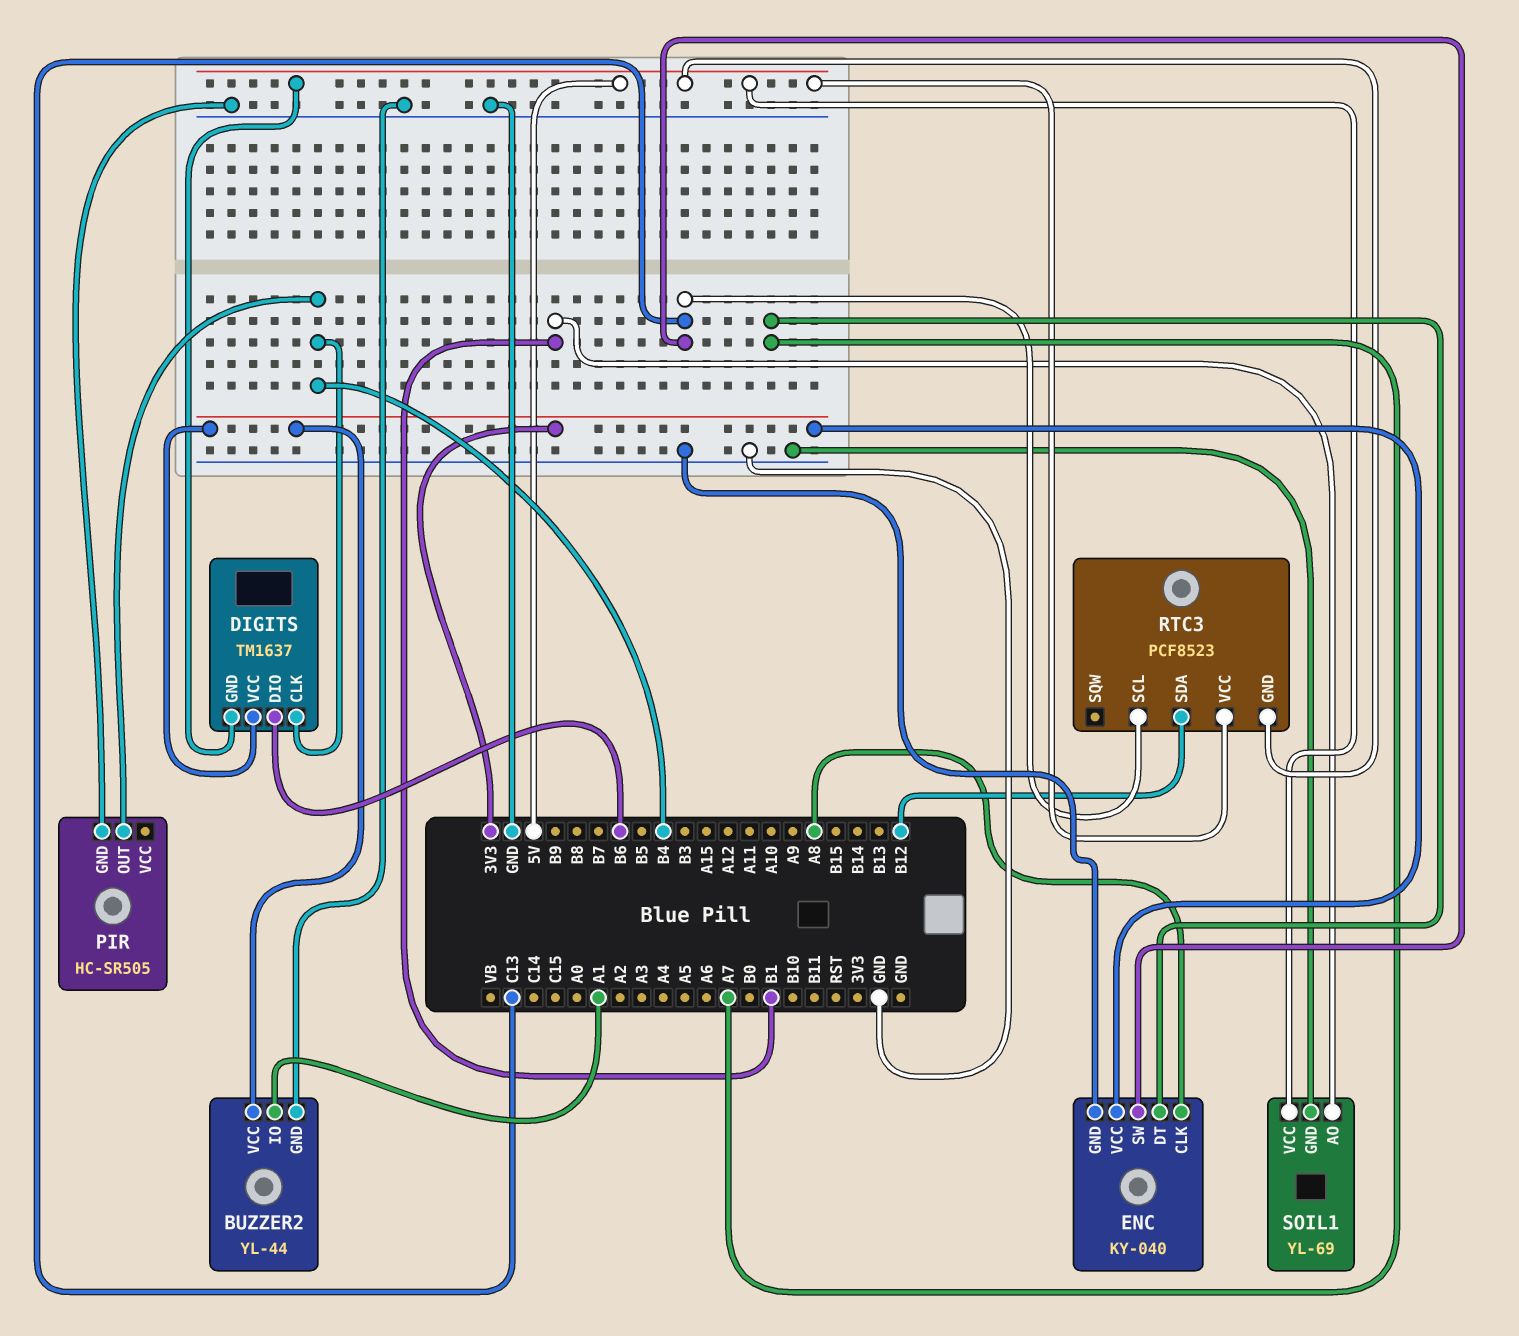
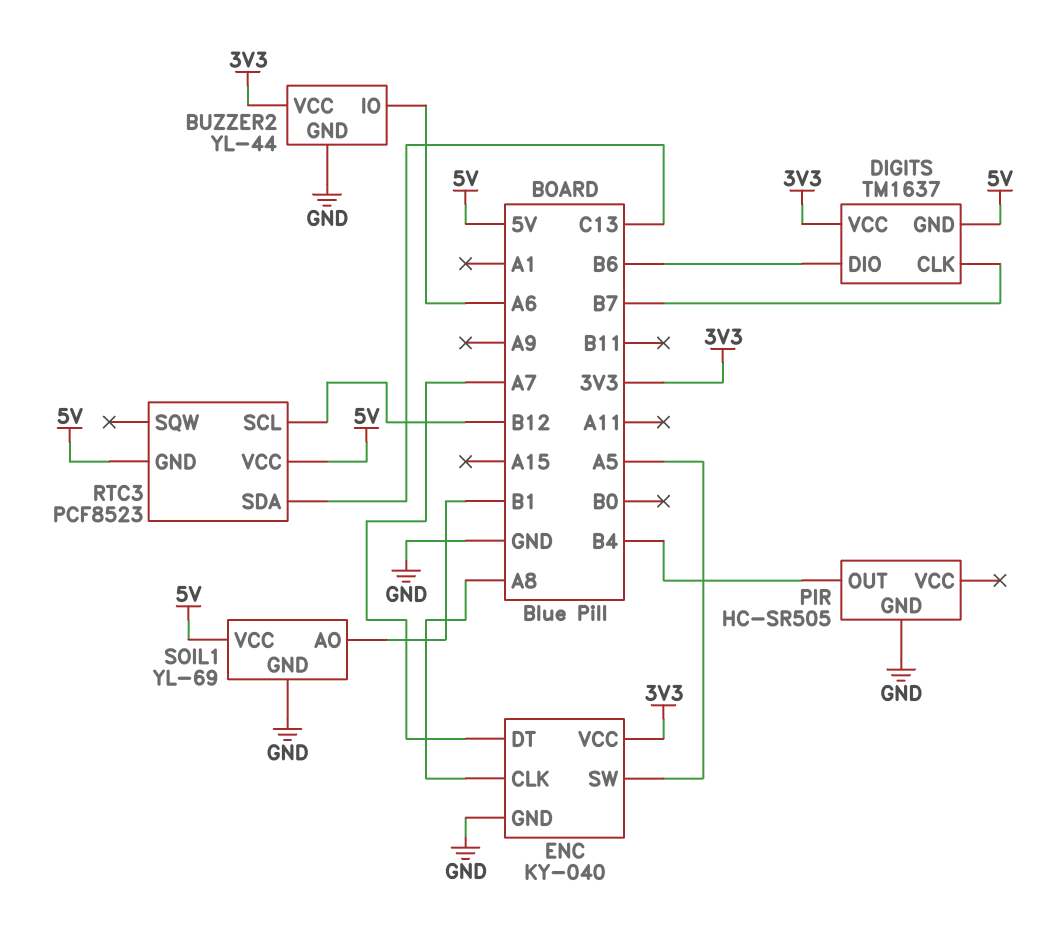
BUZZER2 pin IO: A1 -> A6
DIGITS pin CLK: B4 -> B7
ENC pin SW: C13 -> A5
RTC3 pin SCL: C13 -> B12
RTC3 pin SDA: B12 -> C13

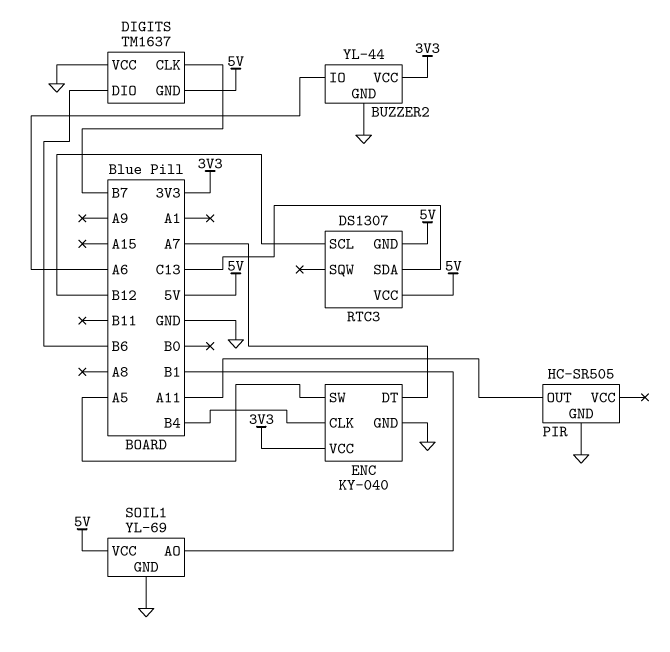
DIGITS pin VCC: 3V3 -> GND
ENC pin CLK: A8 -> B4
PIR pin OUT: B4 -> A11
RTC3: PCF8523 -> DS1307

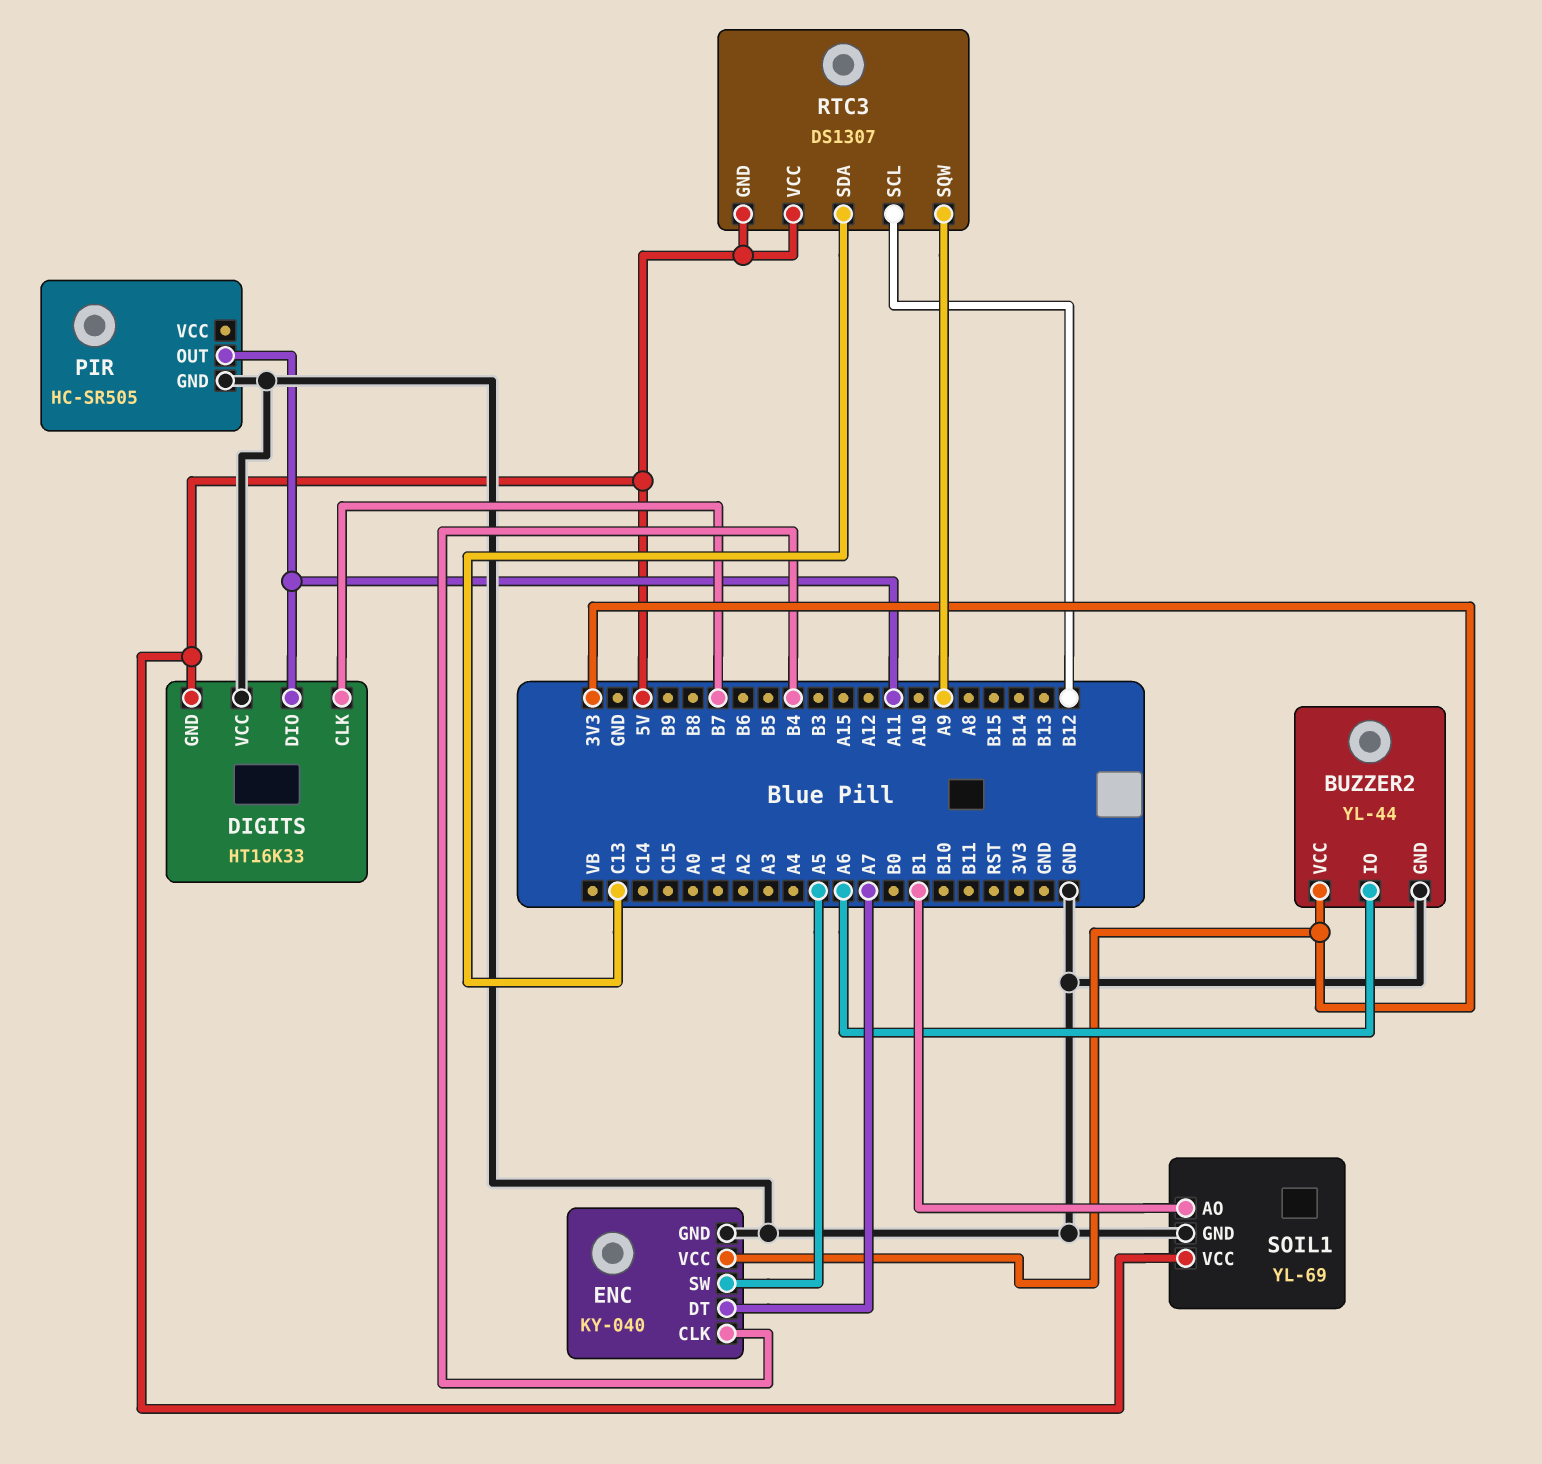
DIGITS: TM1637 -> HT16K33
DIGITS pin DIO: B6 -> A11
RTC3 pin SQW: none -> A9

